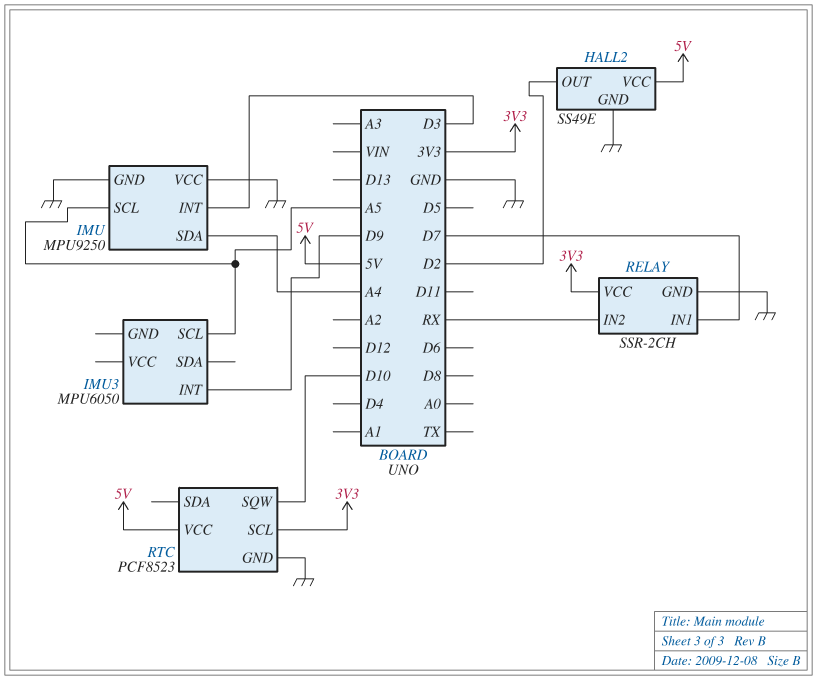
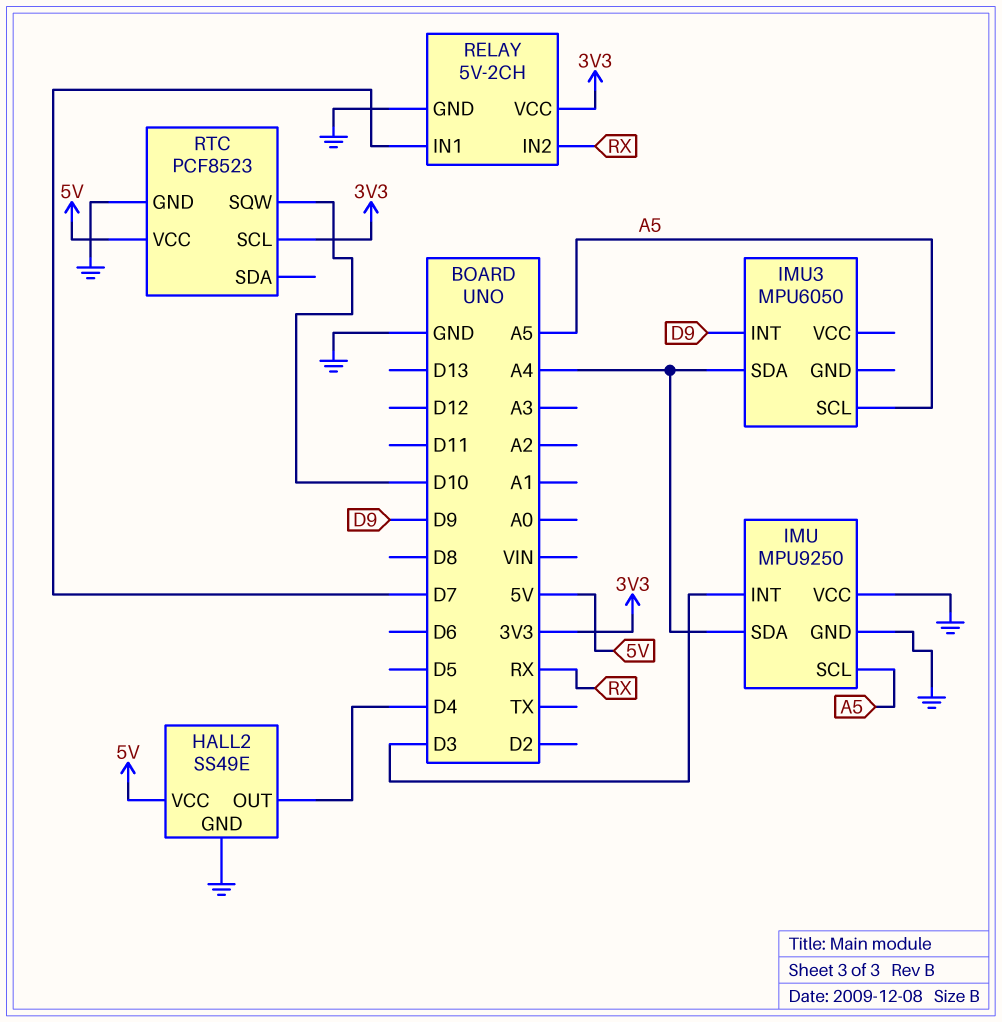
HALL2 pin OUT: D2 -> D4
IMU3 pin SDA: none -> A4
RELAY: SSR-2CH -> 5V-2CH

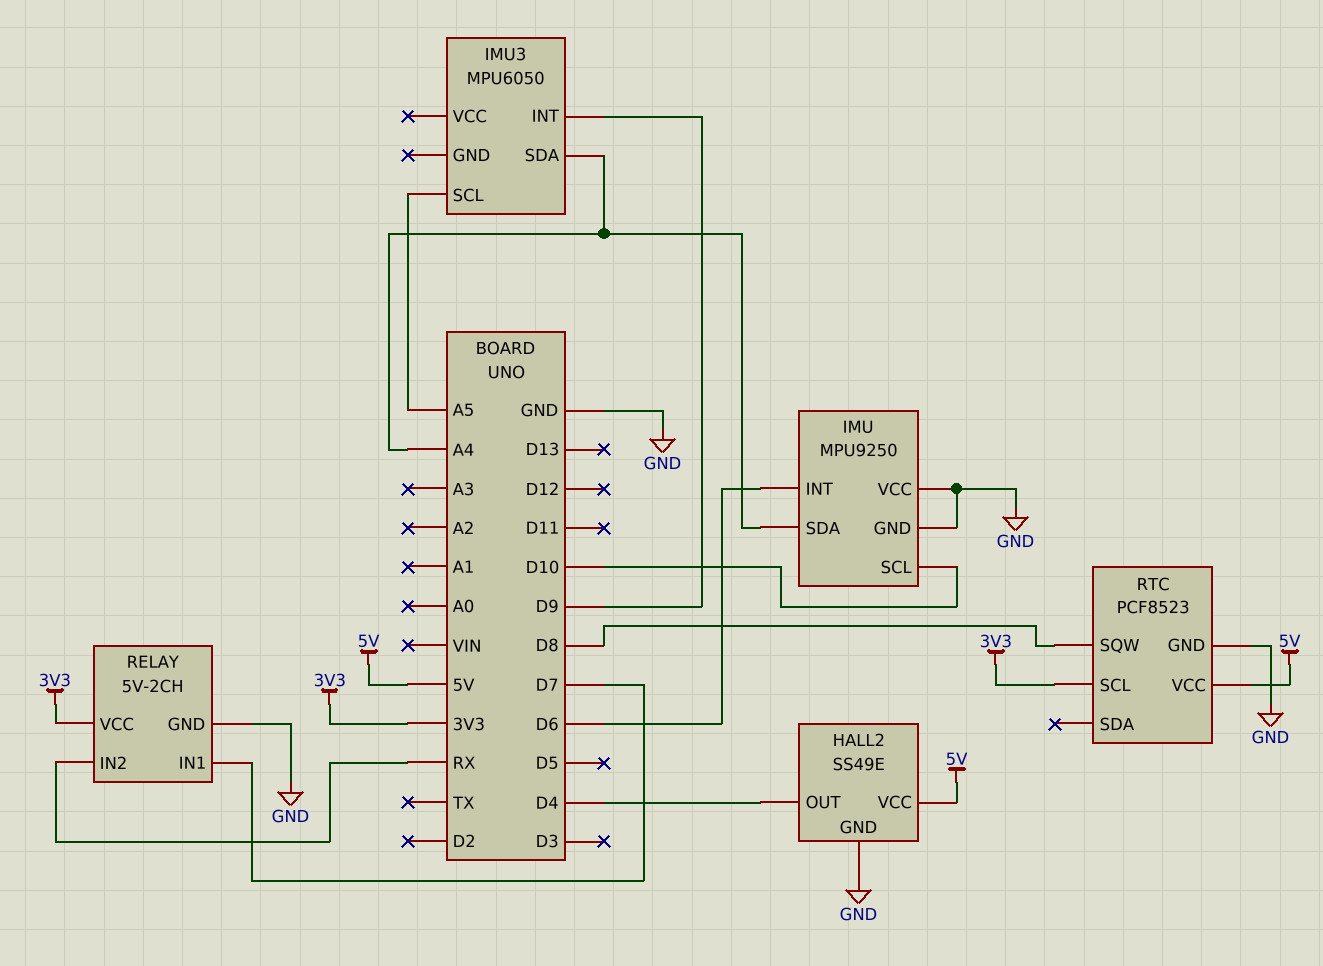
IMU pin INT: D3 -> D6
IMU pin SCL: A5 -> D10
RTC pin SQW: D10 -> D8

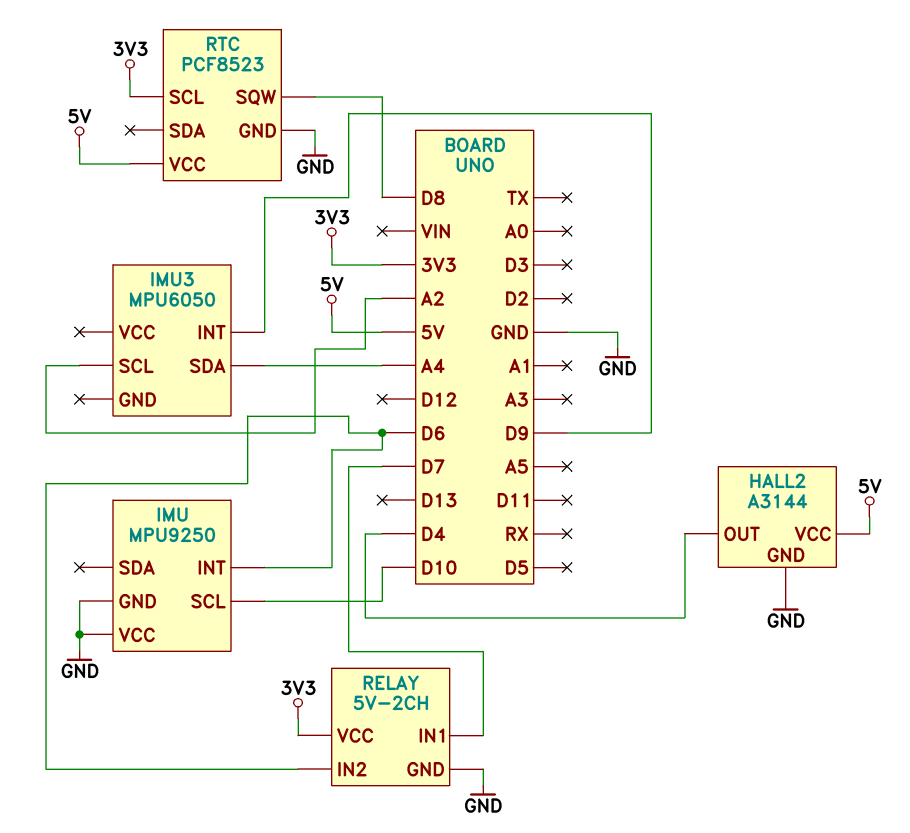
HALL2: SS49E -> A3144
IMU pin SDA: A4 -> none
IMU3 pin SCL: A5 -> A2
RELAY pin IN2: RX -> D6

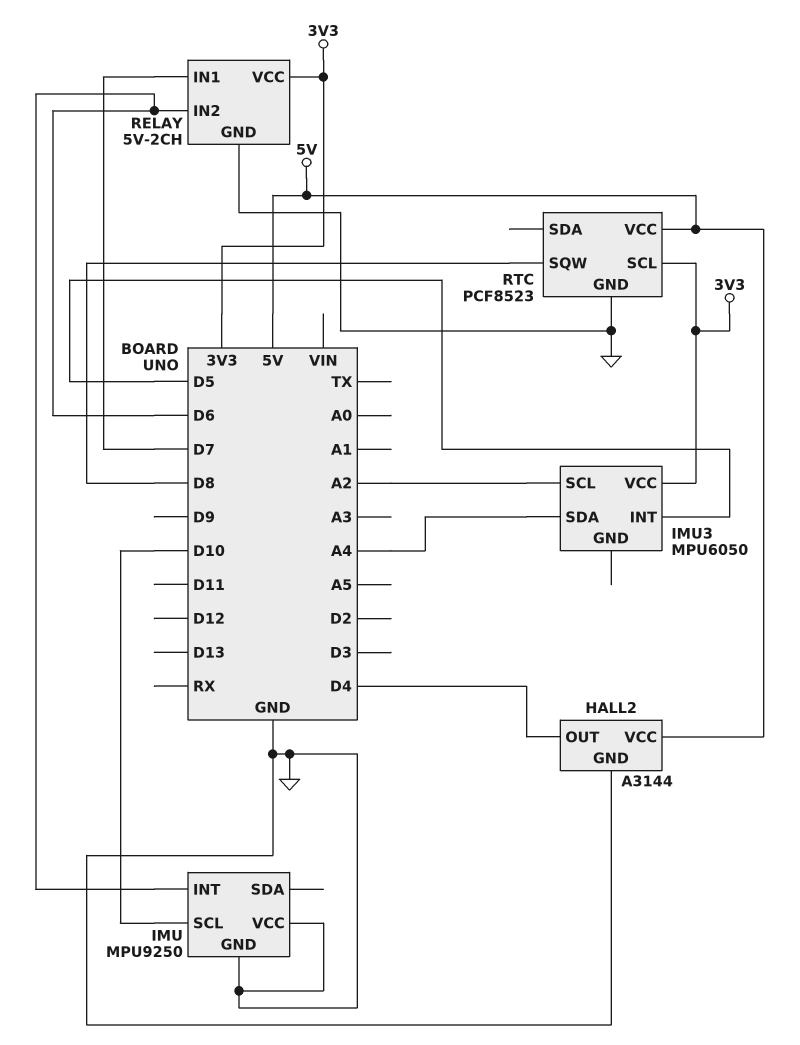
IMU3 pin INT: D9 -> D5
IMU3 pin VCC: none -> 3V3

